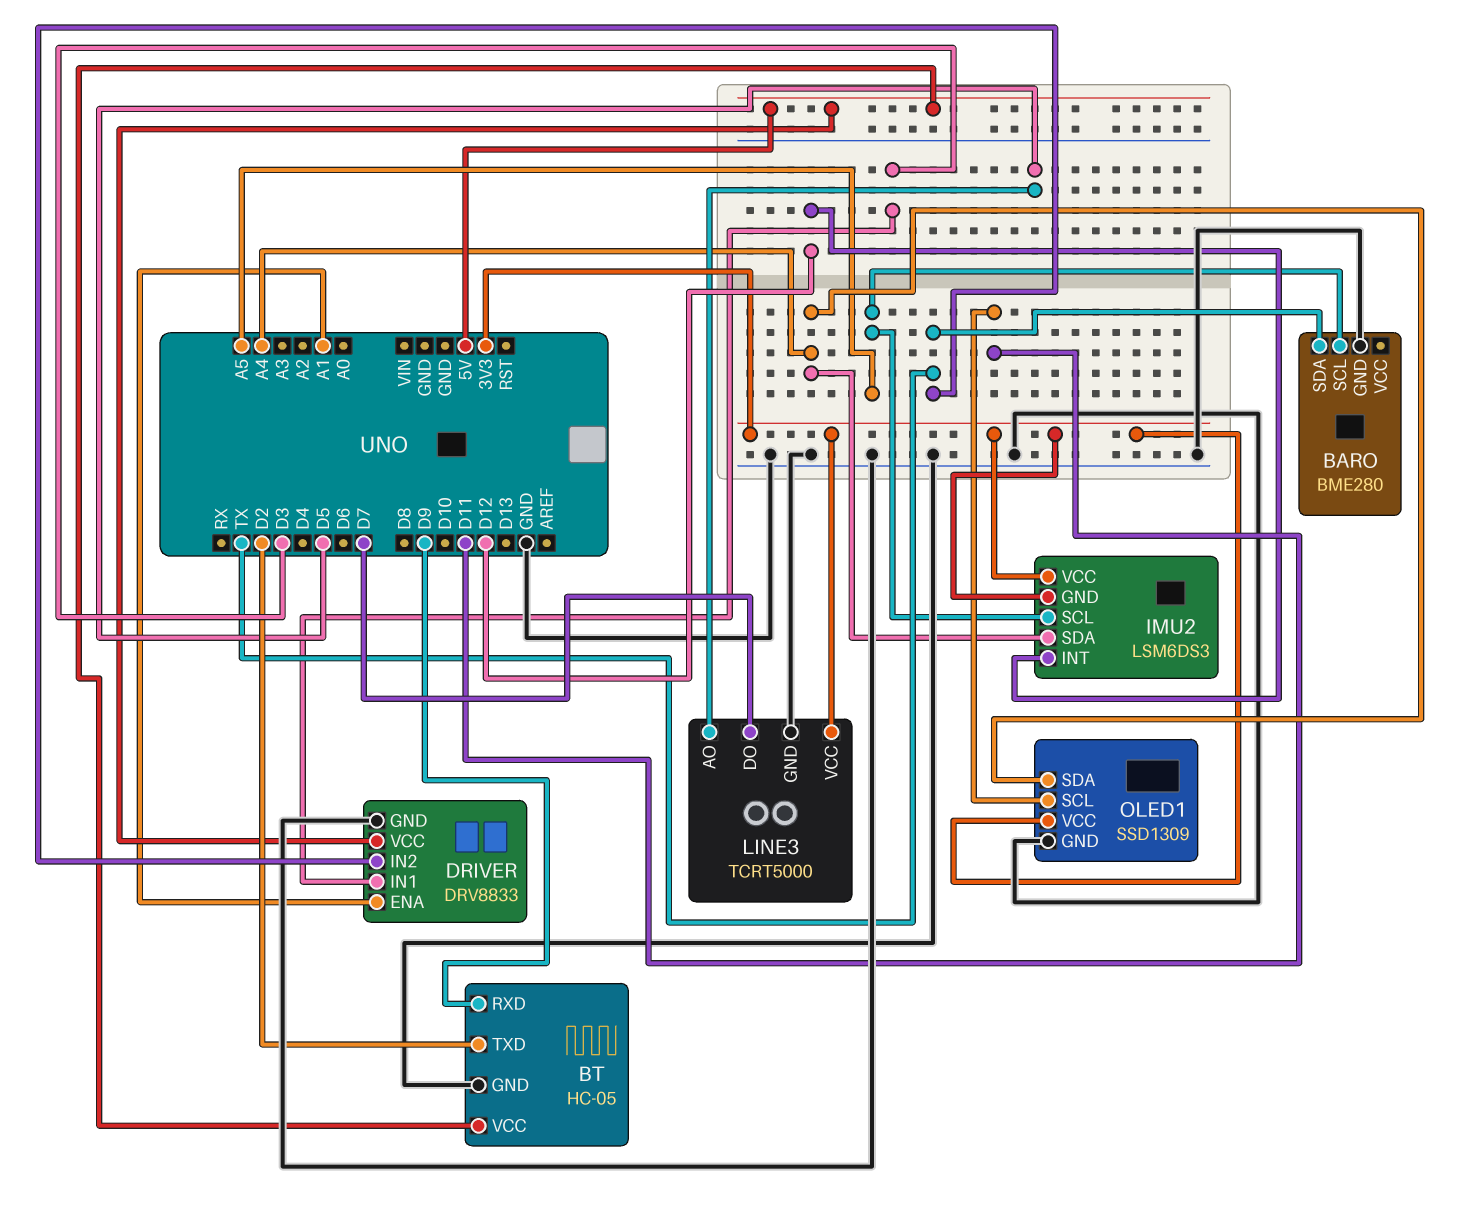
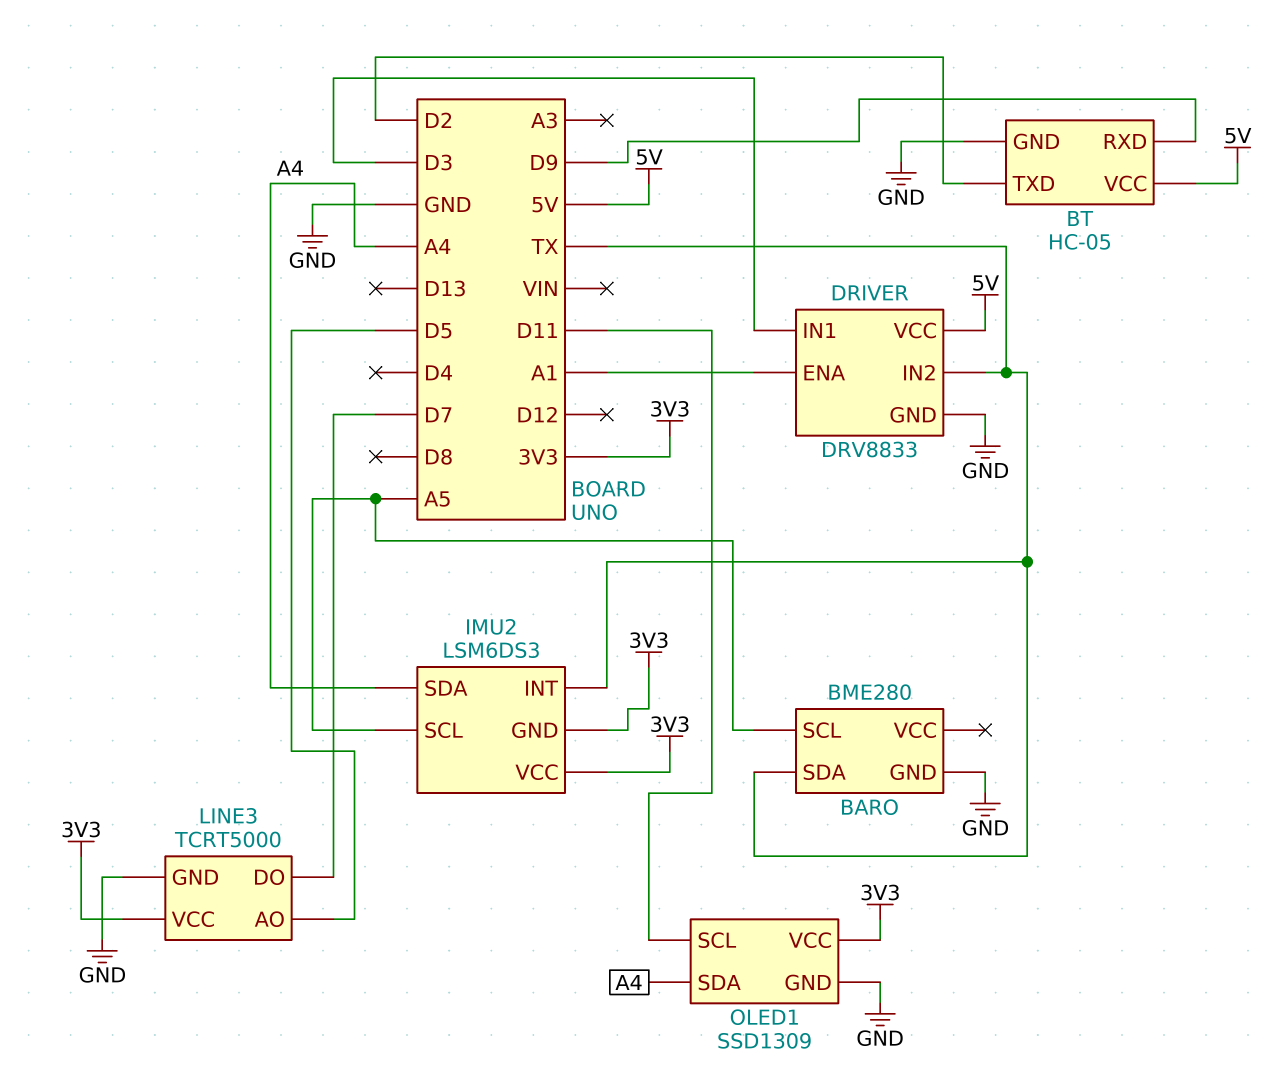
IMU2 pin INT: D12 -> TX

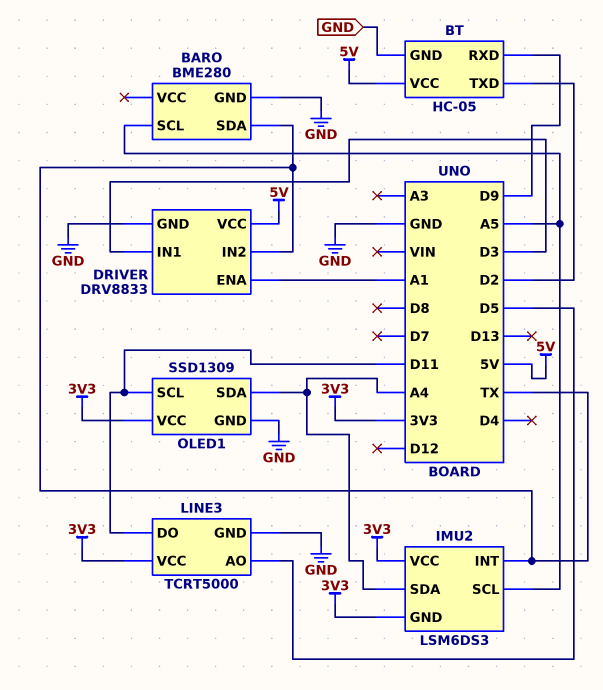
LINE3 pin DO: D7 -> D11

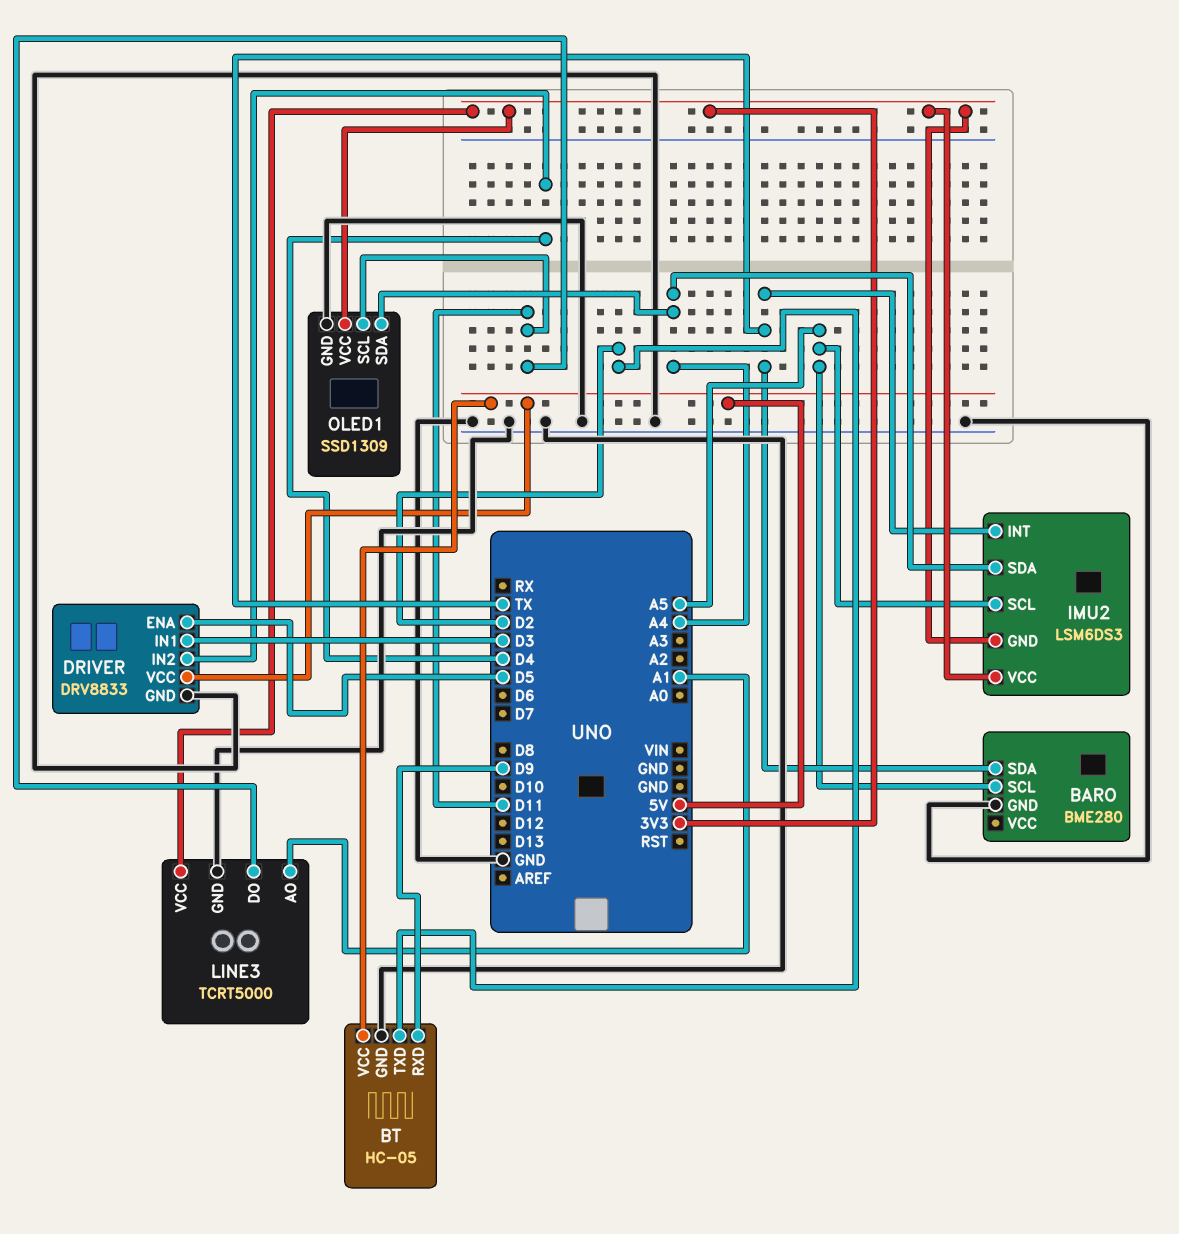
DRIVER pin ENA: A1 -> D5
DRIVER pin IN2: TX -> D4
LINE3 pin AO: D5 -> A1

